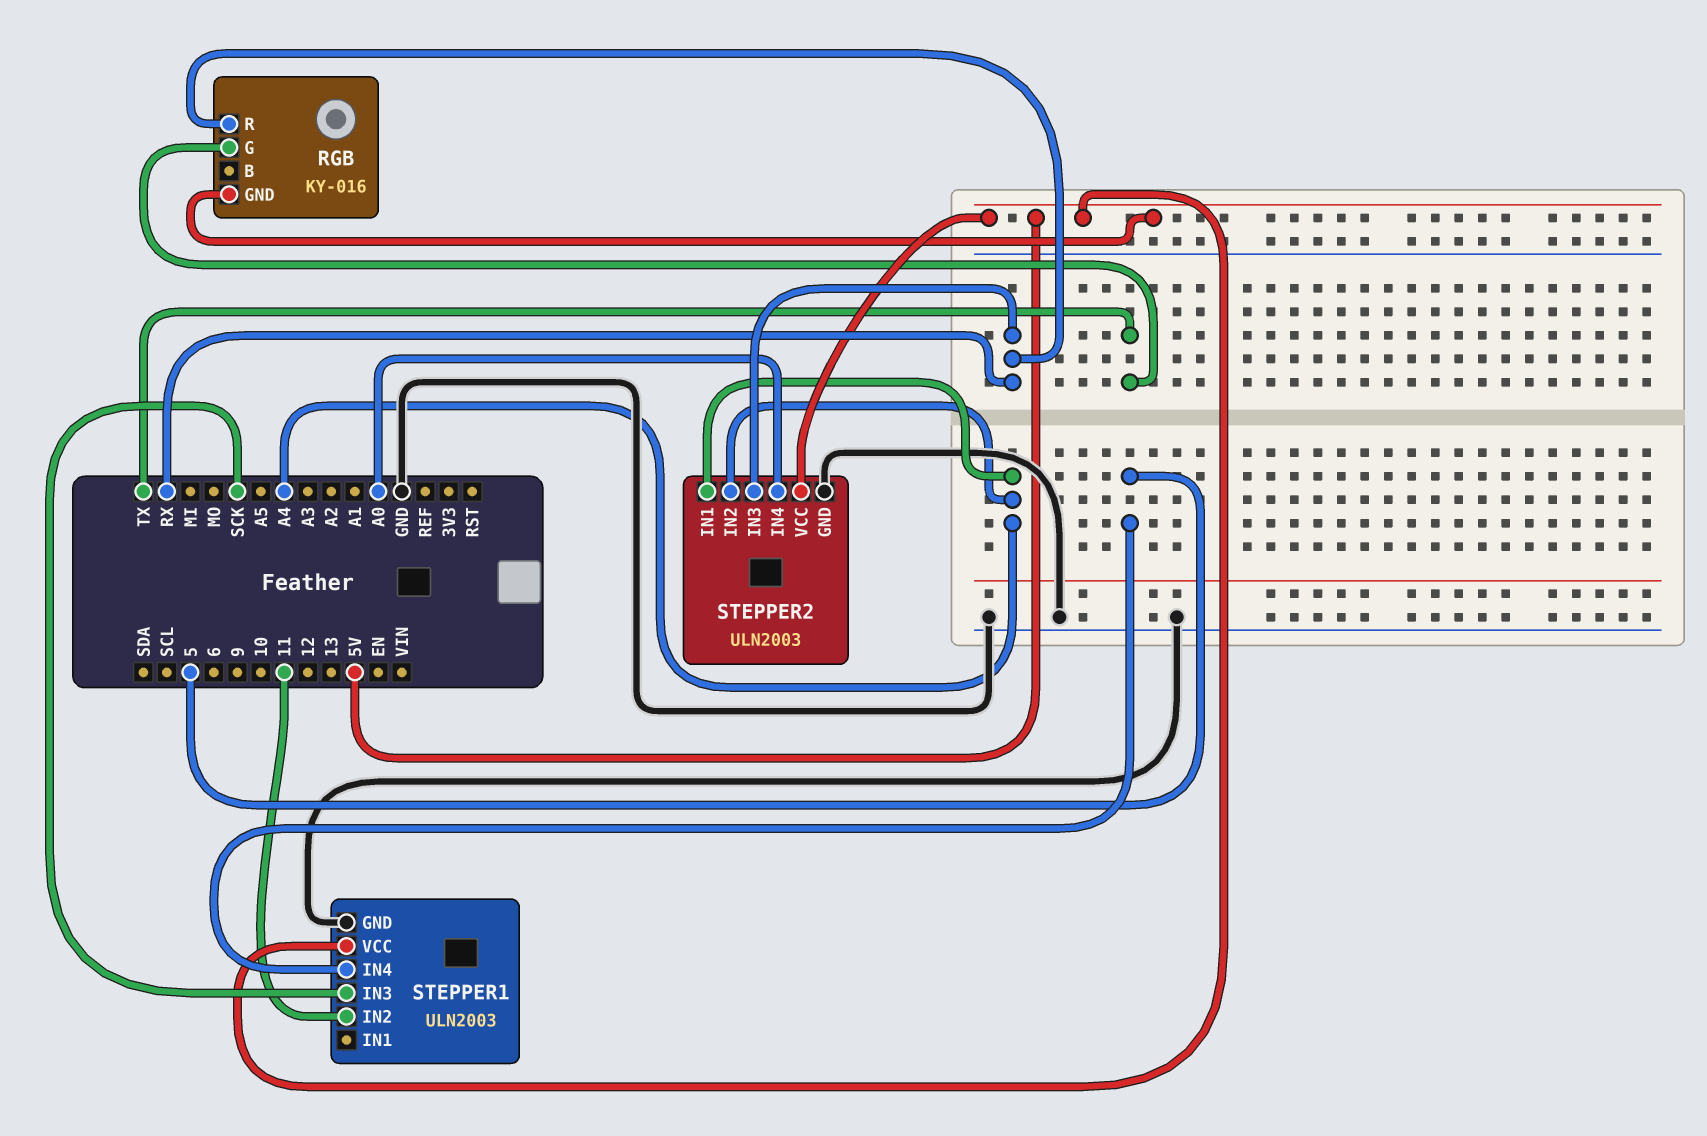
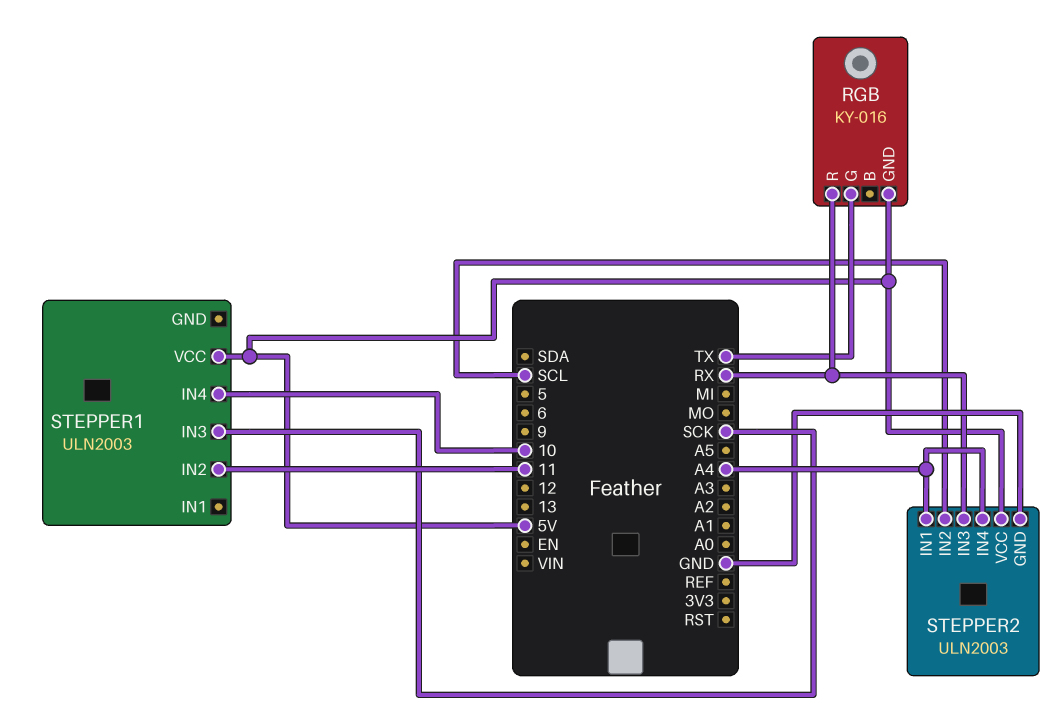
STEPPER1 pin GND: GND -> none
STEPPER1 pin IN4: 5 -> 10
STEPPER2 pin IN2: A4 -> SCL
STEPPER2 pin IN4: A0 -> A4

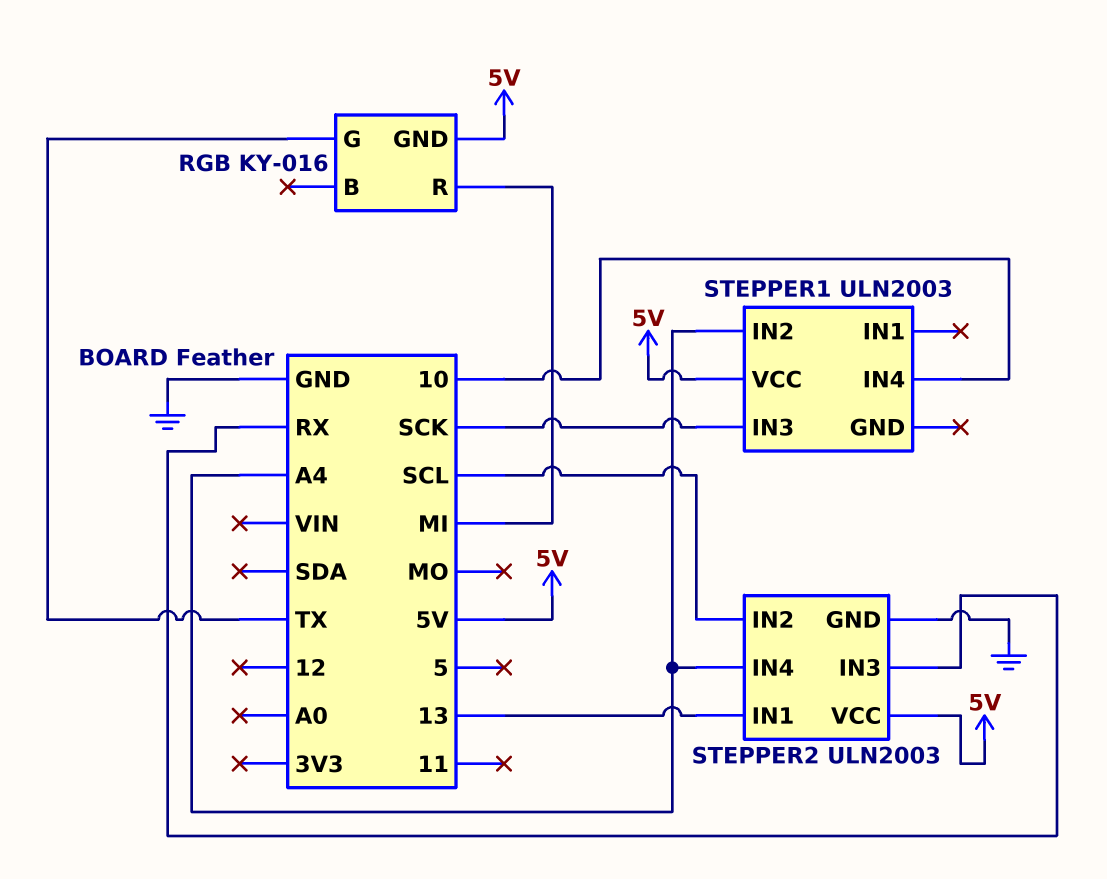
RGB pin R: RX -> MI
STEPPER1 pin IN2: 11 -> A4
STEPPER2 pin IN1: A4 -> 13

